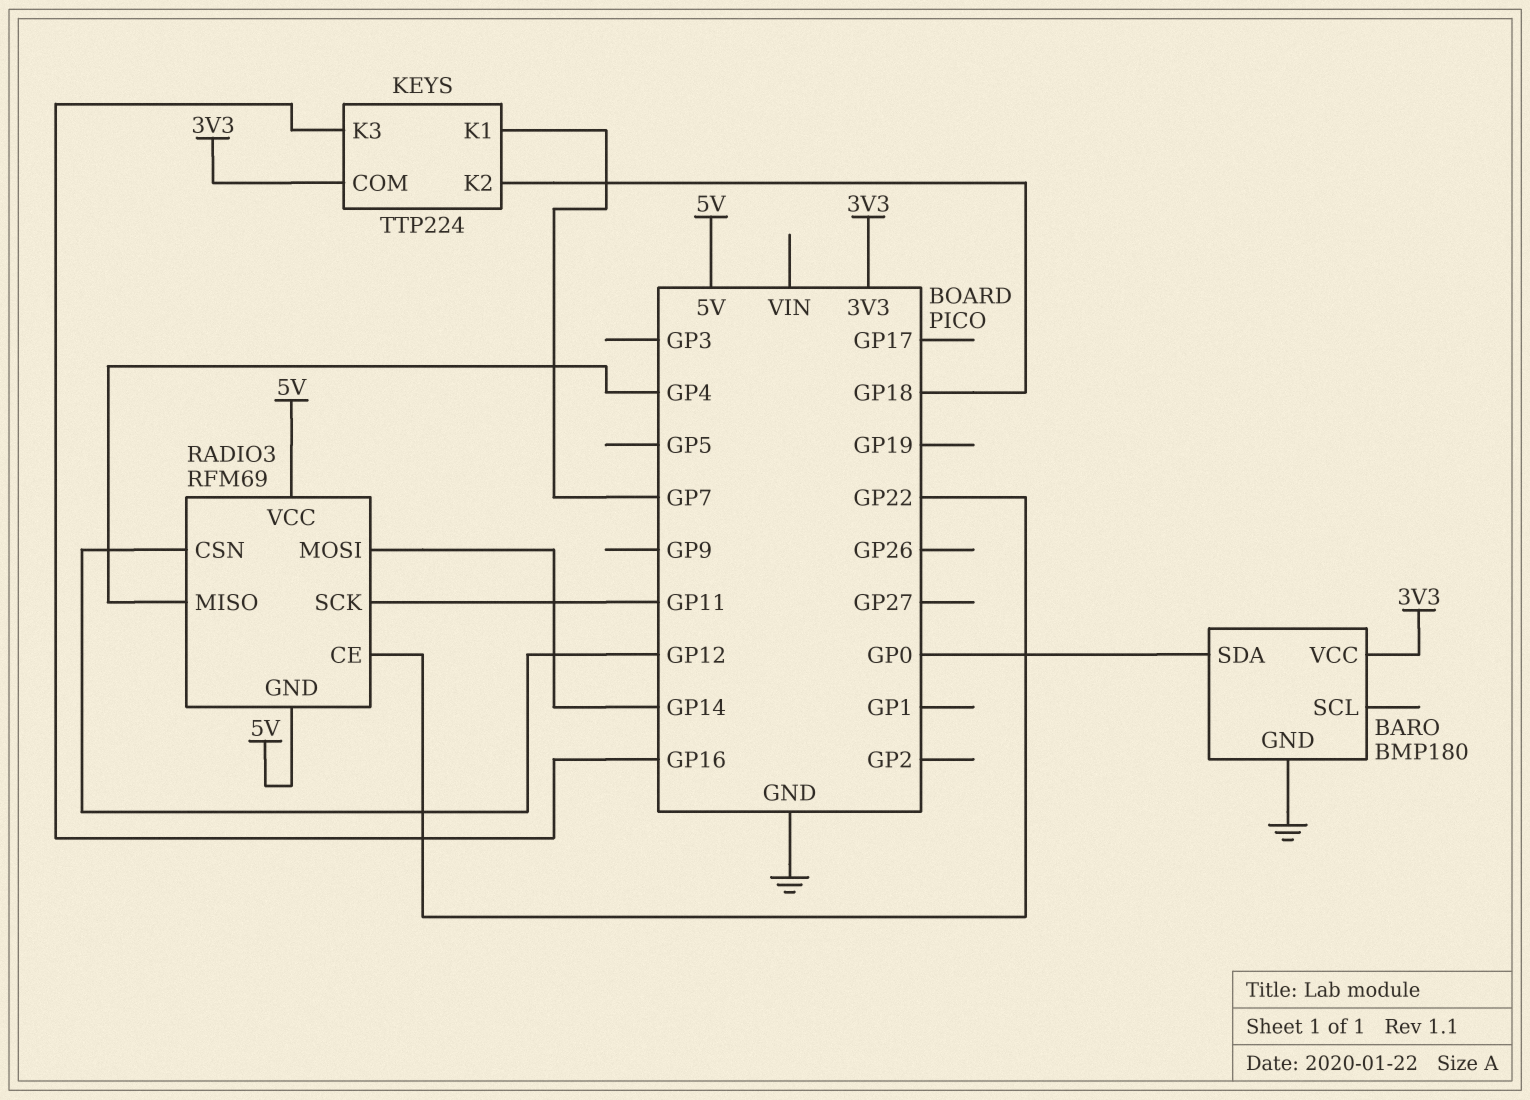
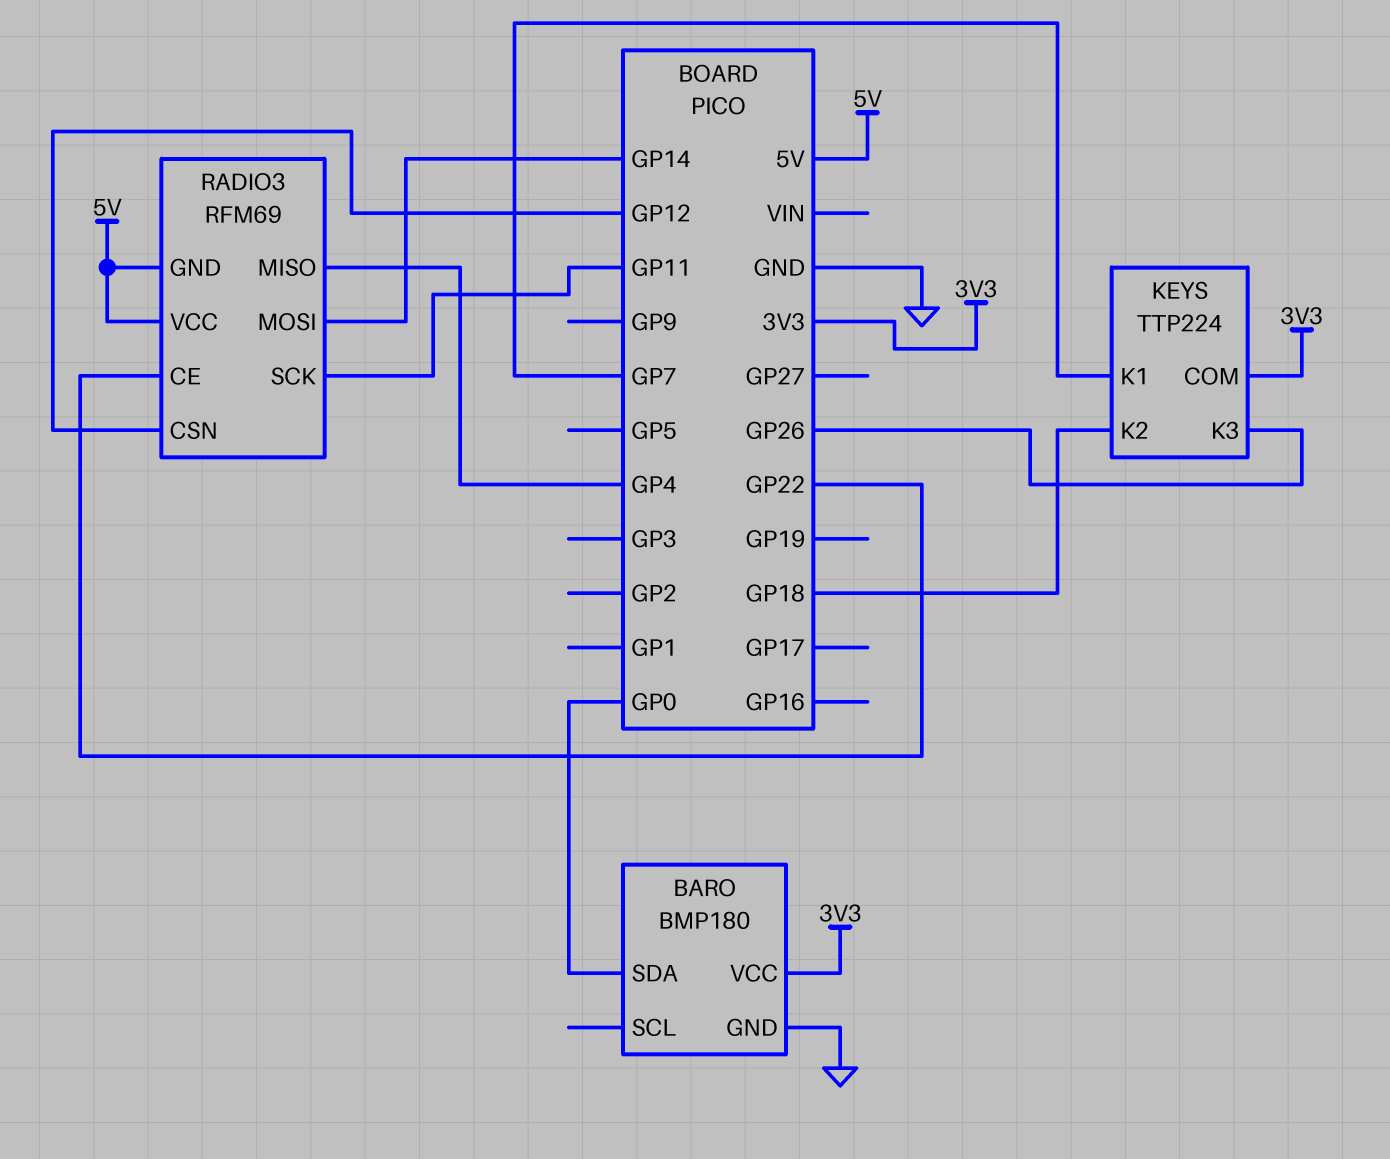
KEYS pin K3: GP16 -> GP26

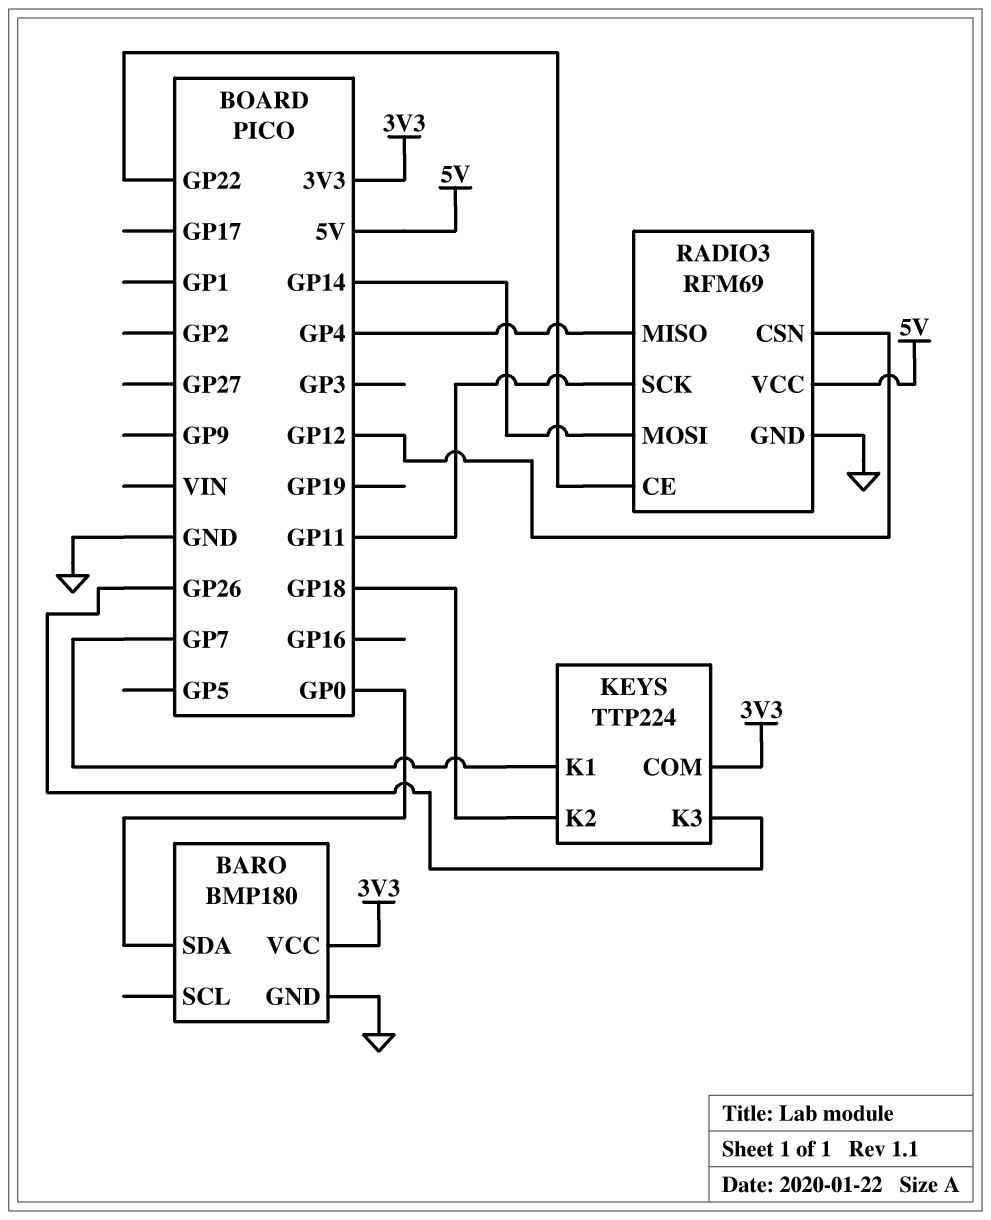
RADIO3 pin GND: 5V -> GND

